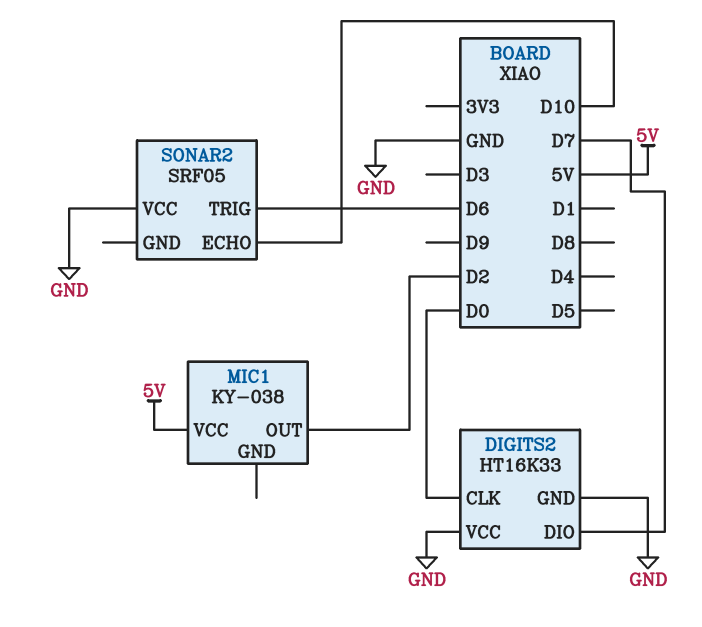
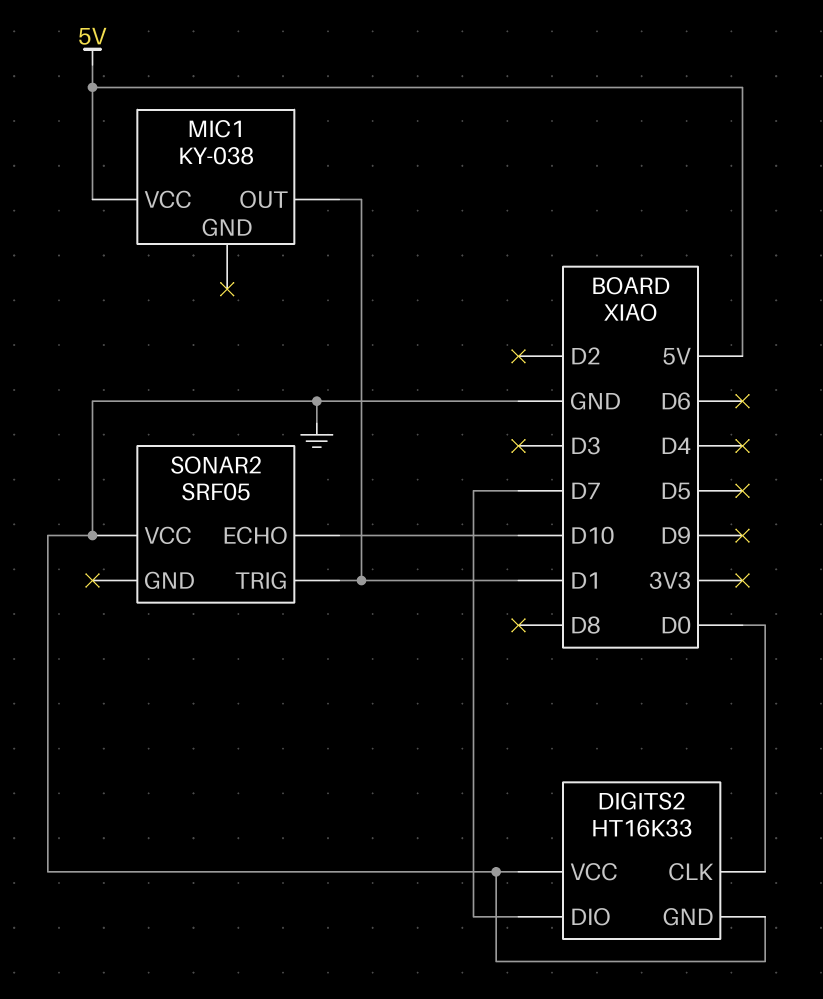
MIC1 pin OUT: D2 -> D1
SONAR2 pin TRIG: D6 -> D1

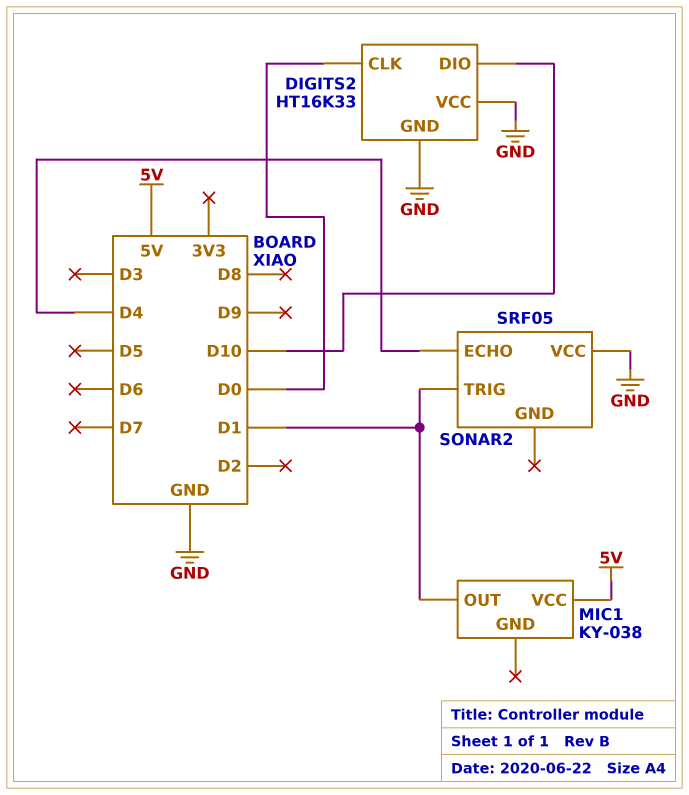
DIGITS2 pin DIO: D7 -> D10
SONAR2 pin ECHO: D10 -> D4

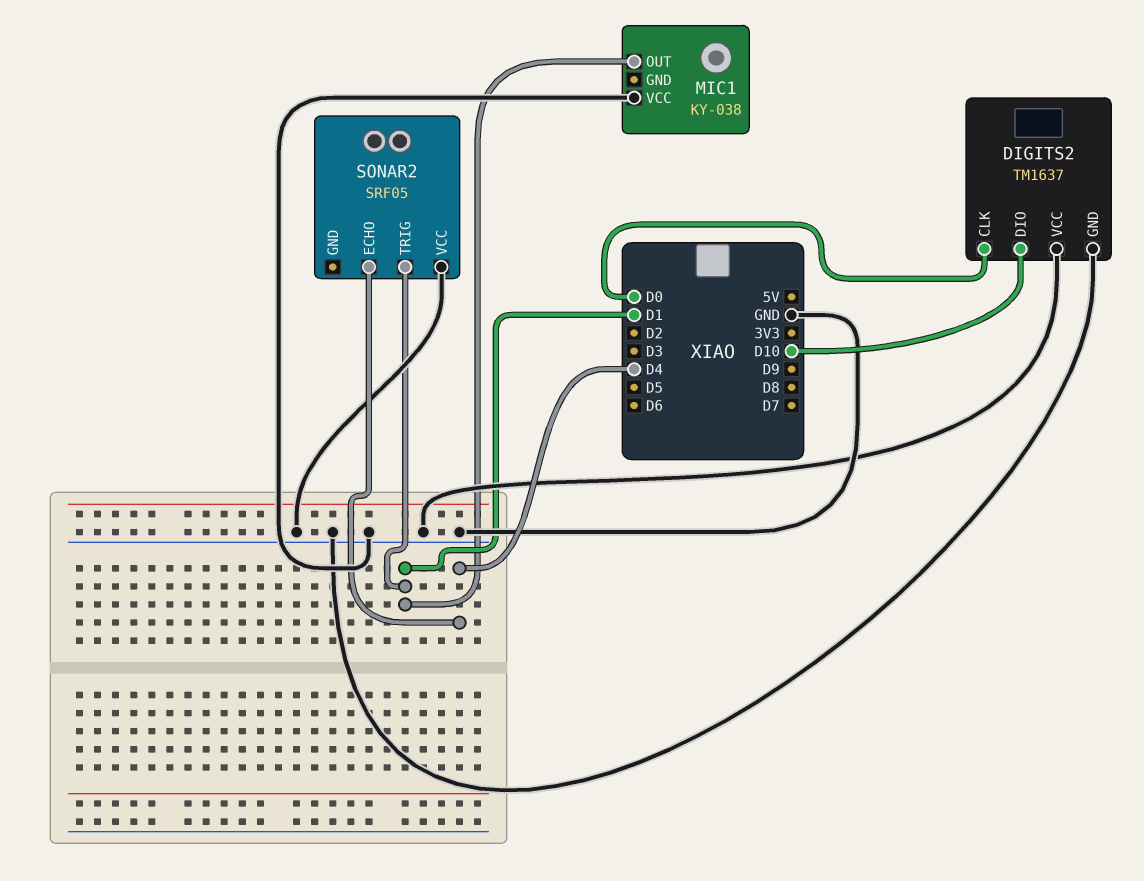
DIGITS2: HT16K33 -> TM1637
MIC1 pin VCC: 5V -> GND

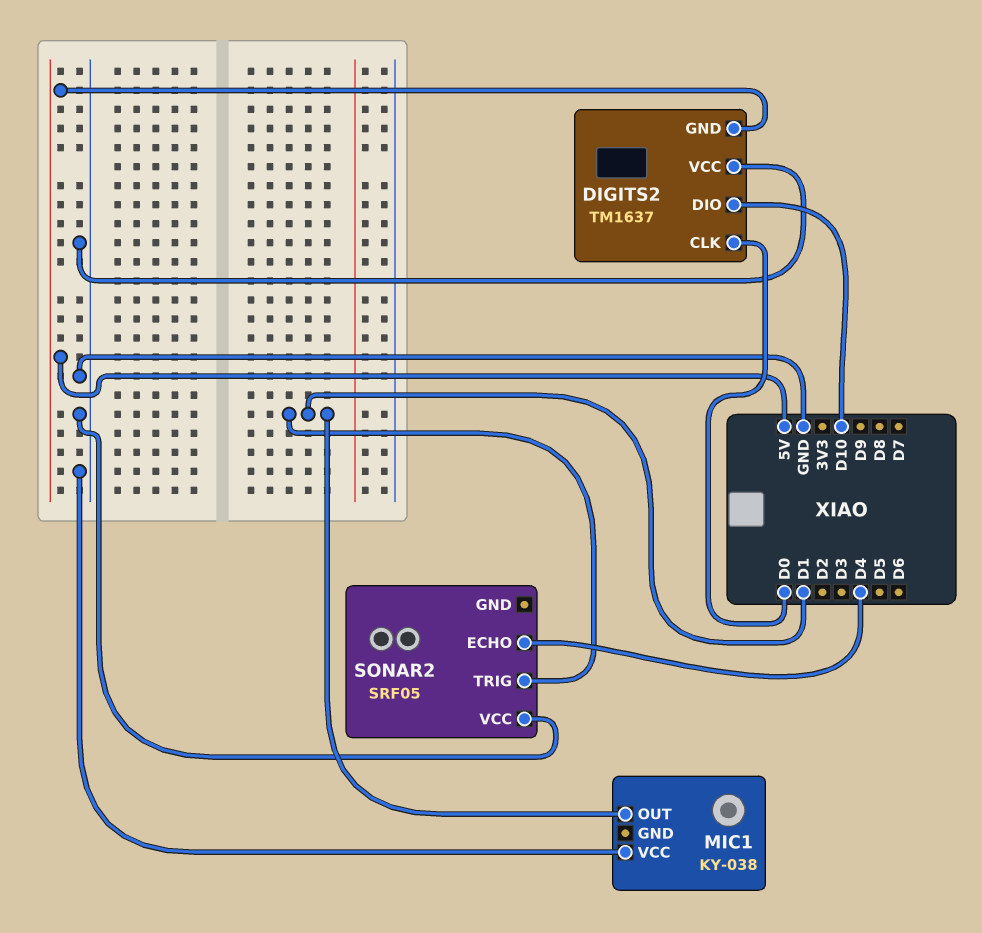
DIGITS2 pin GND: GND -> 5V

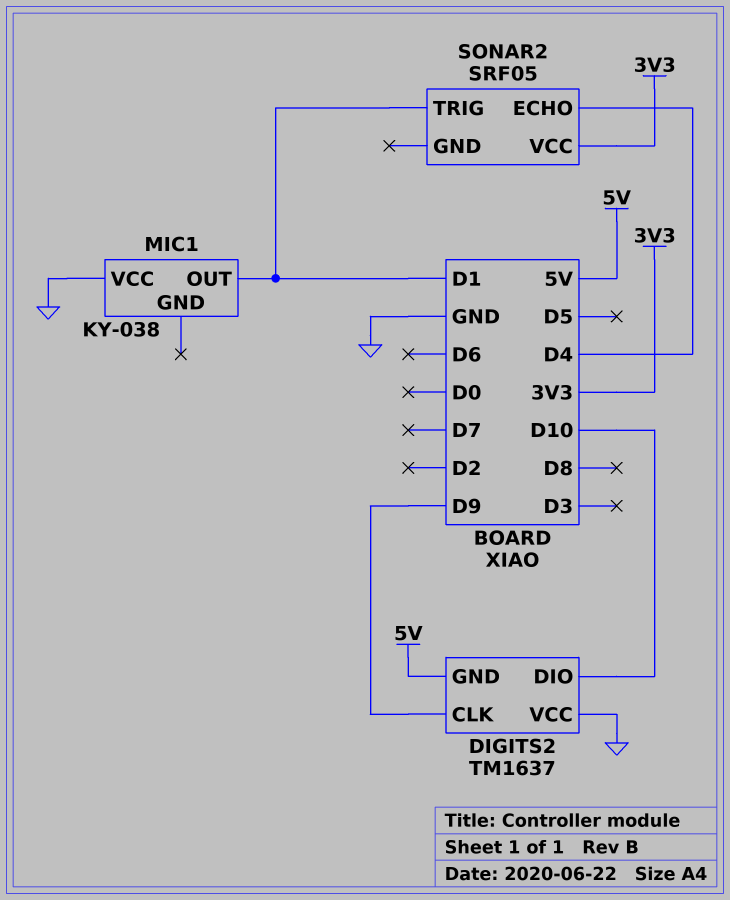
DIGITS2 pin CLK: D0 -> D9
SONAR2 pin VCC: GND -> 3V3

